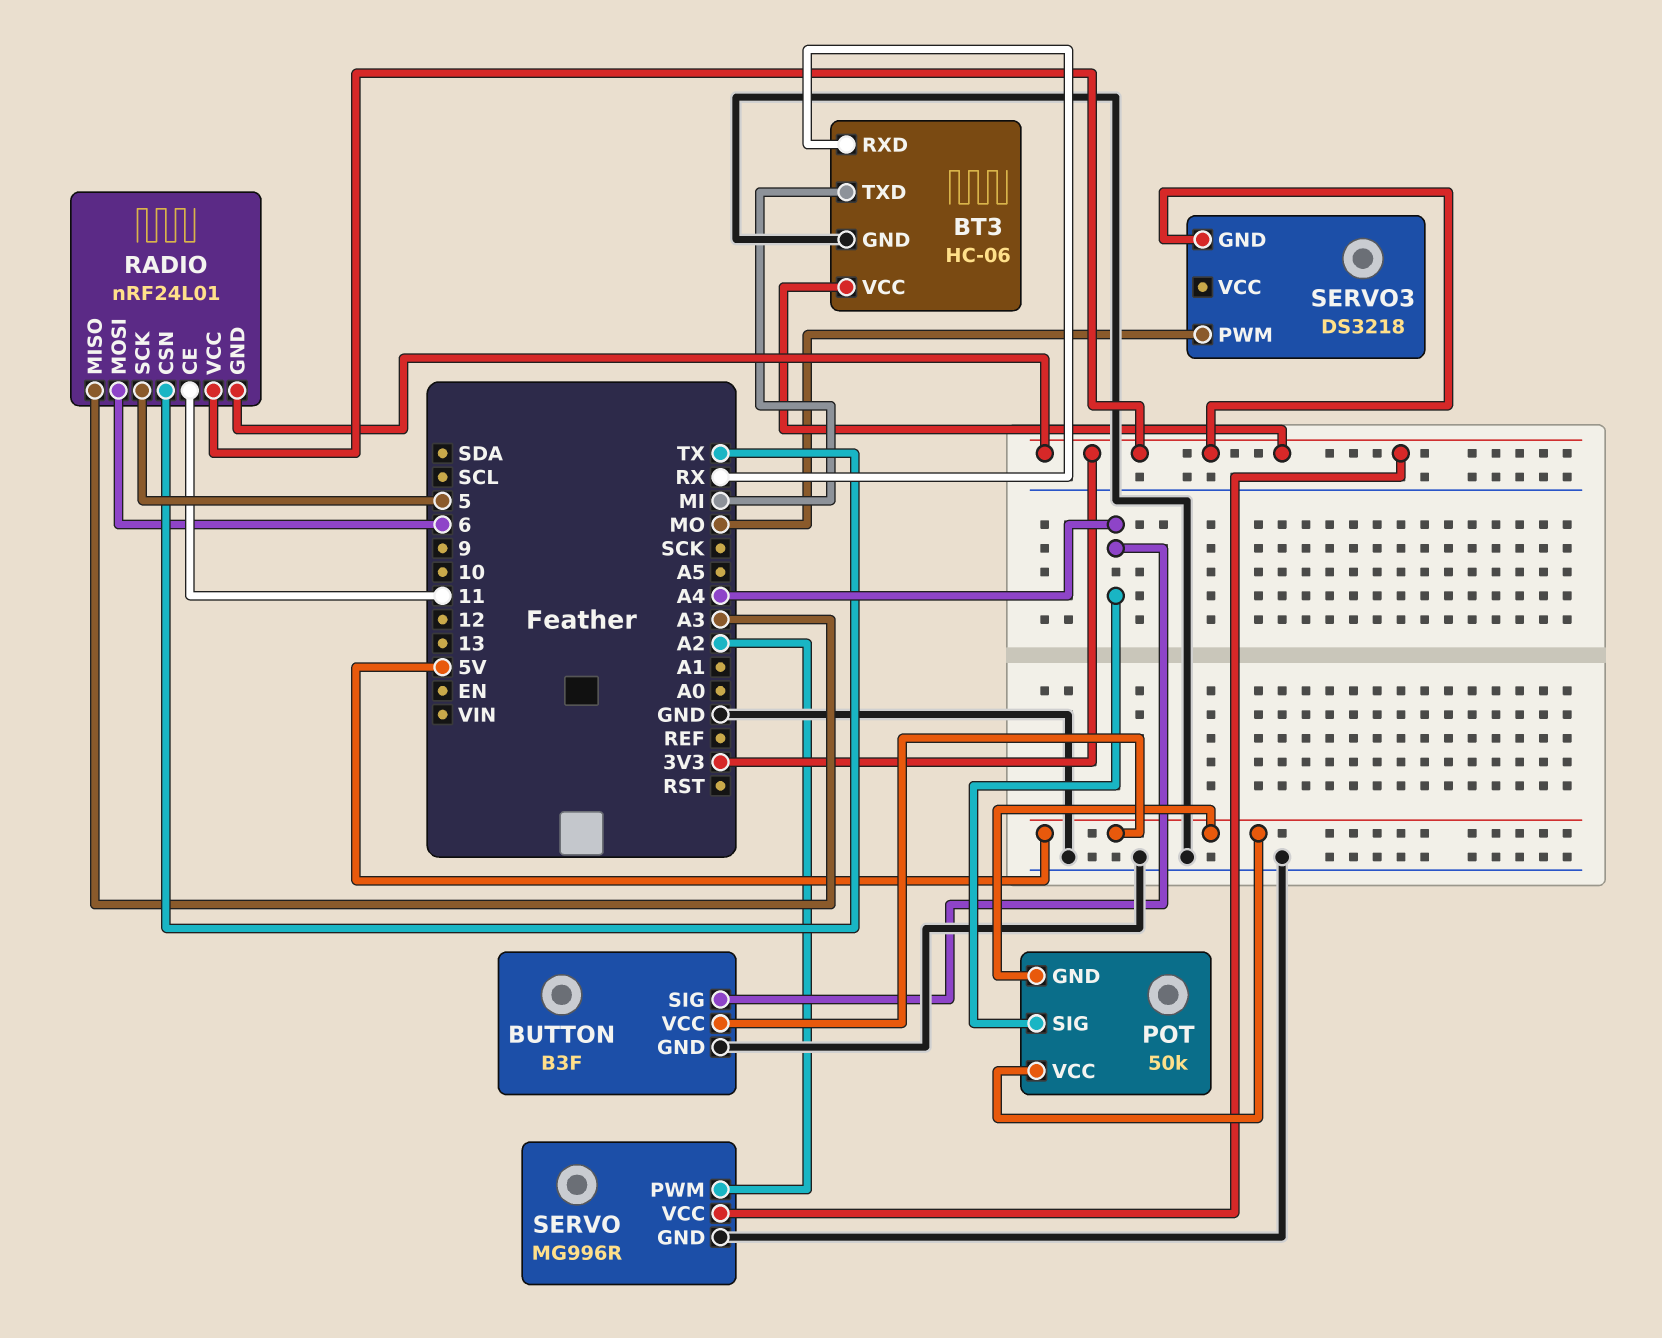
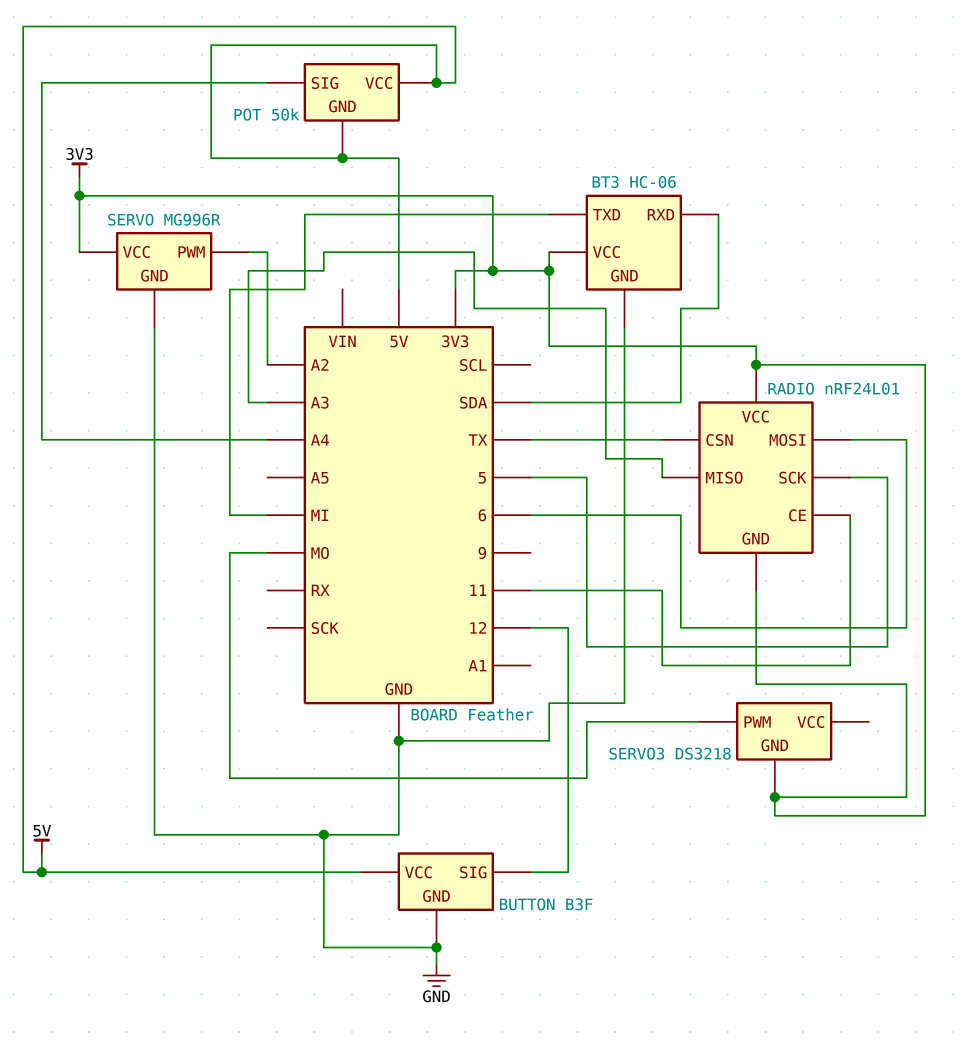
BT3 pin RXD: RX -> SDA
BUTTON pin SIG: A4 -> 12

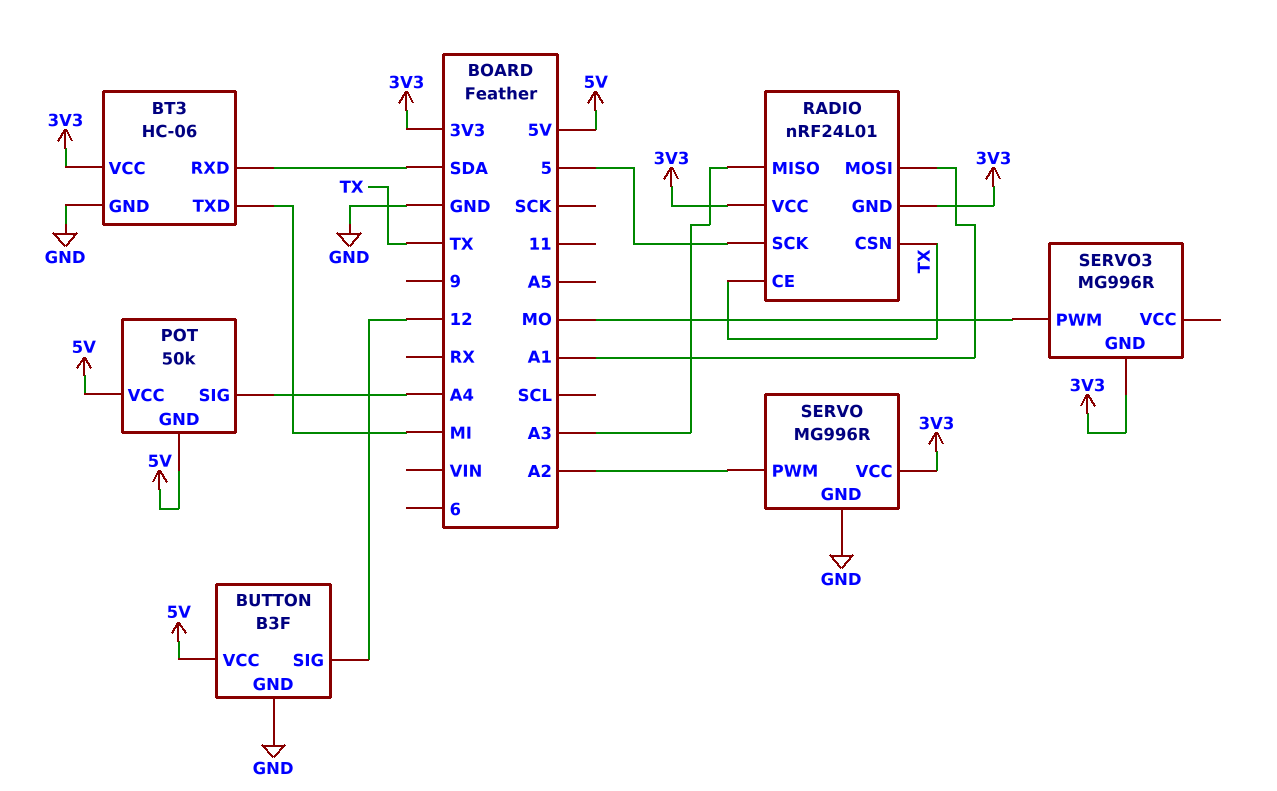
RADIO pin CE: 11 -> TX
RADIO pin MOSI: 6 -> A1
SERVO3: DS3218 -> MG996R

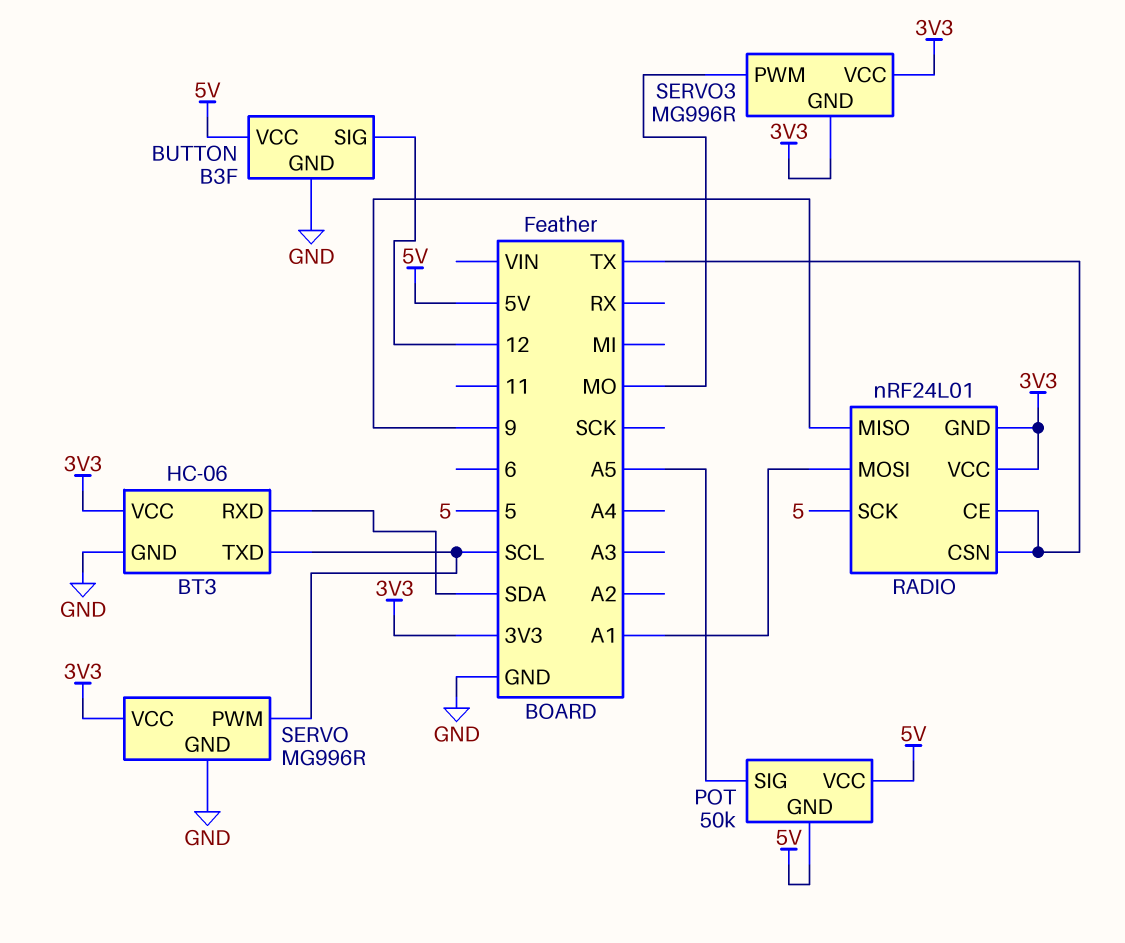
BT3 pin TXD: MI -> SCL
POT pin SIG: A4 -> A5
RADIO pin MISO: A3 -> 9
SERVO pin PWM: A2 -> SCL
SERVO3 pin VCC: none -> 3V3

